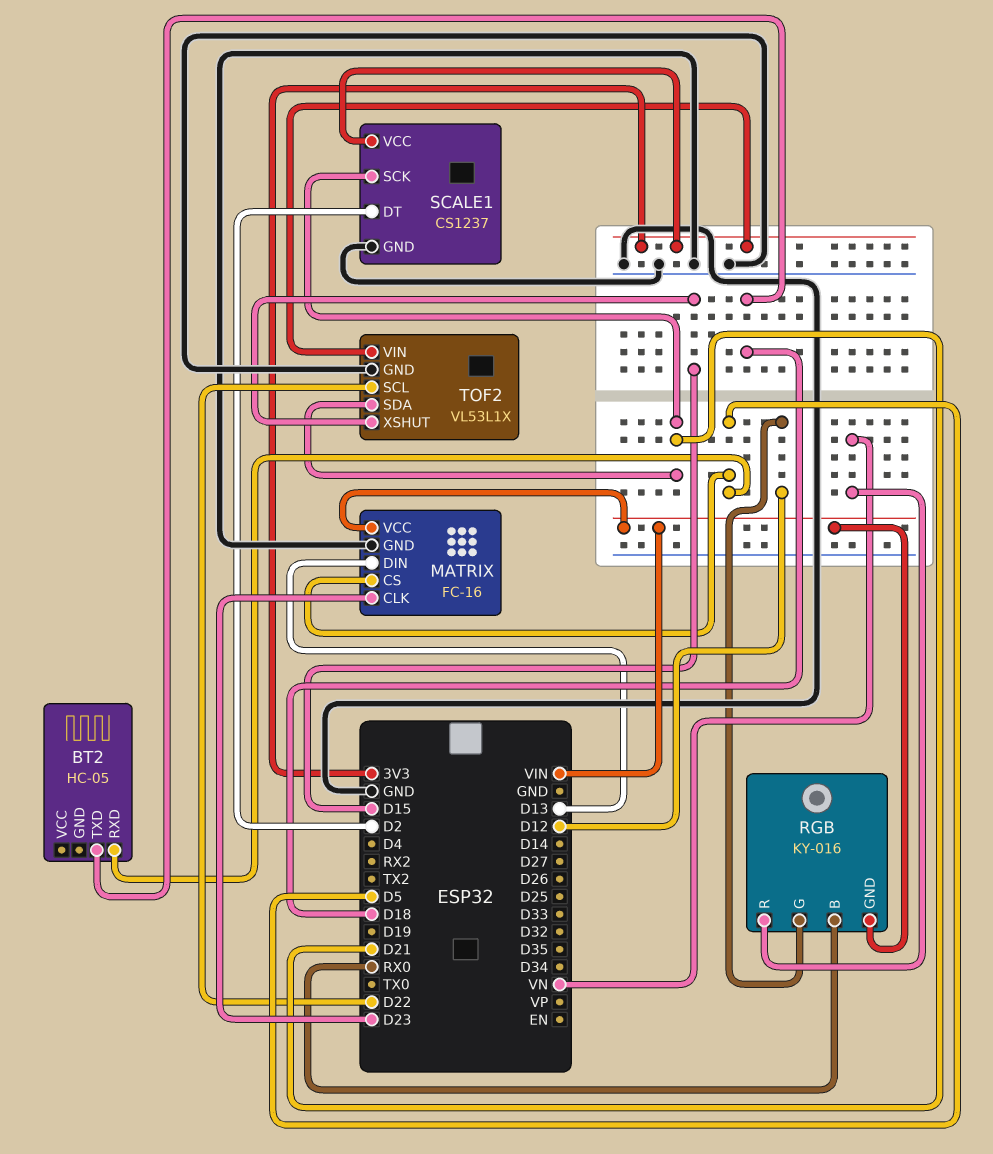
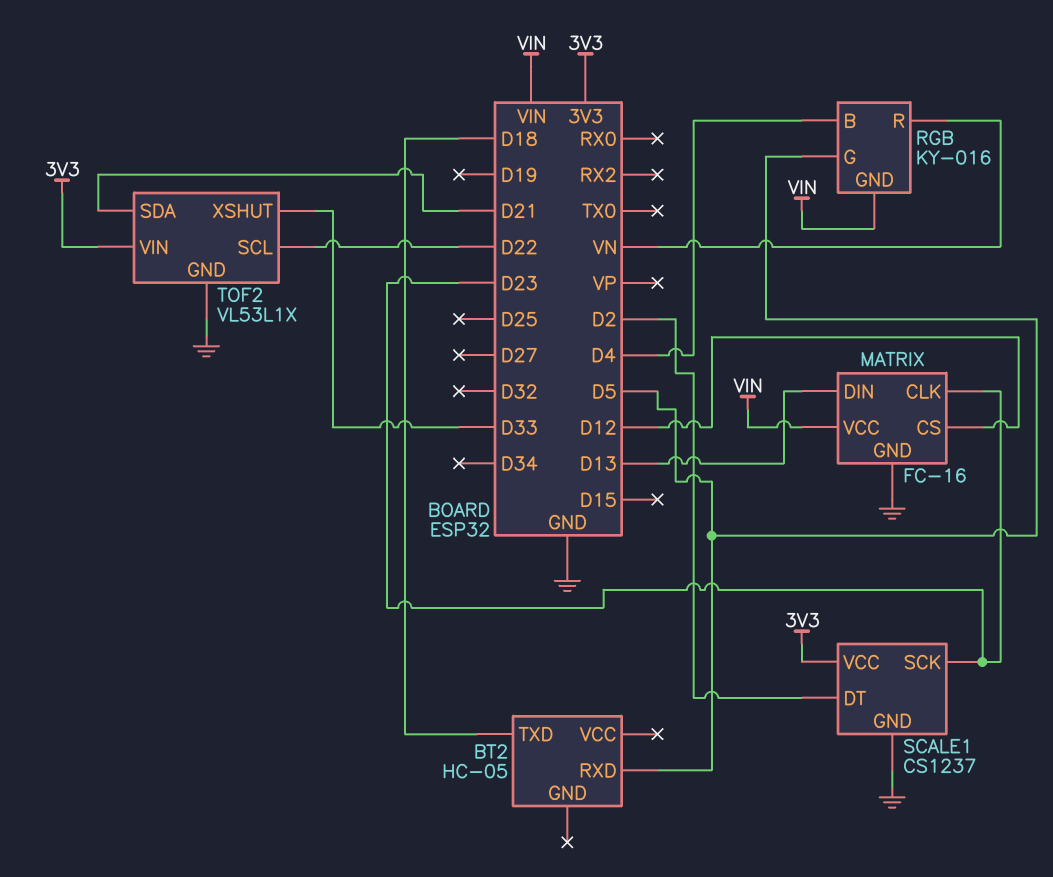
MATRIX pin CS: D5 -> D12
RGB pin B: RX0 -> D4
RGB pin G: D12 -> D5
SCALE1 pin SCK: D21 -> D23
TOF2 pin XSHUT: D15 -> D33

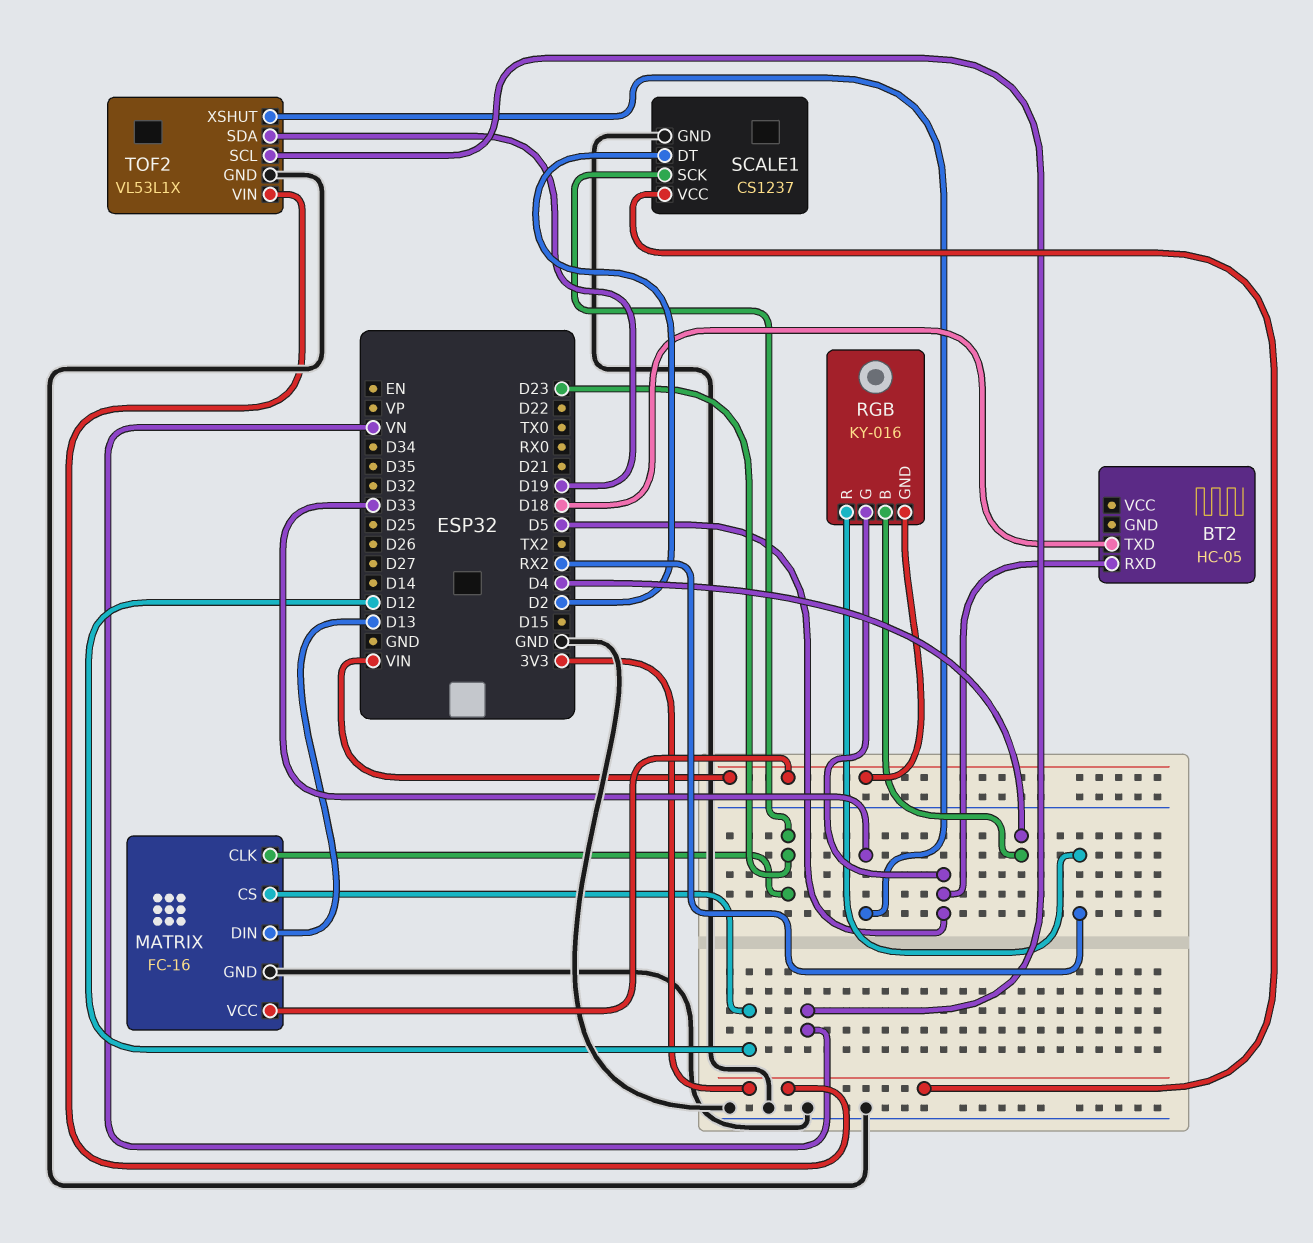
RGB pin R: VN -> RX2
TOF2 pin SCL: D22 -> VN
TOF2 pin SDA: D21 -> D19

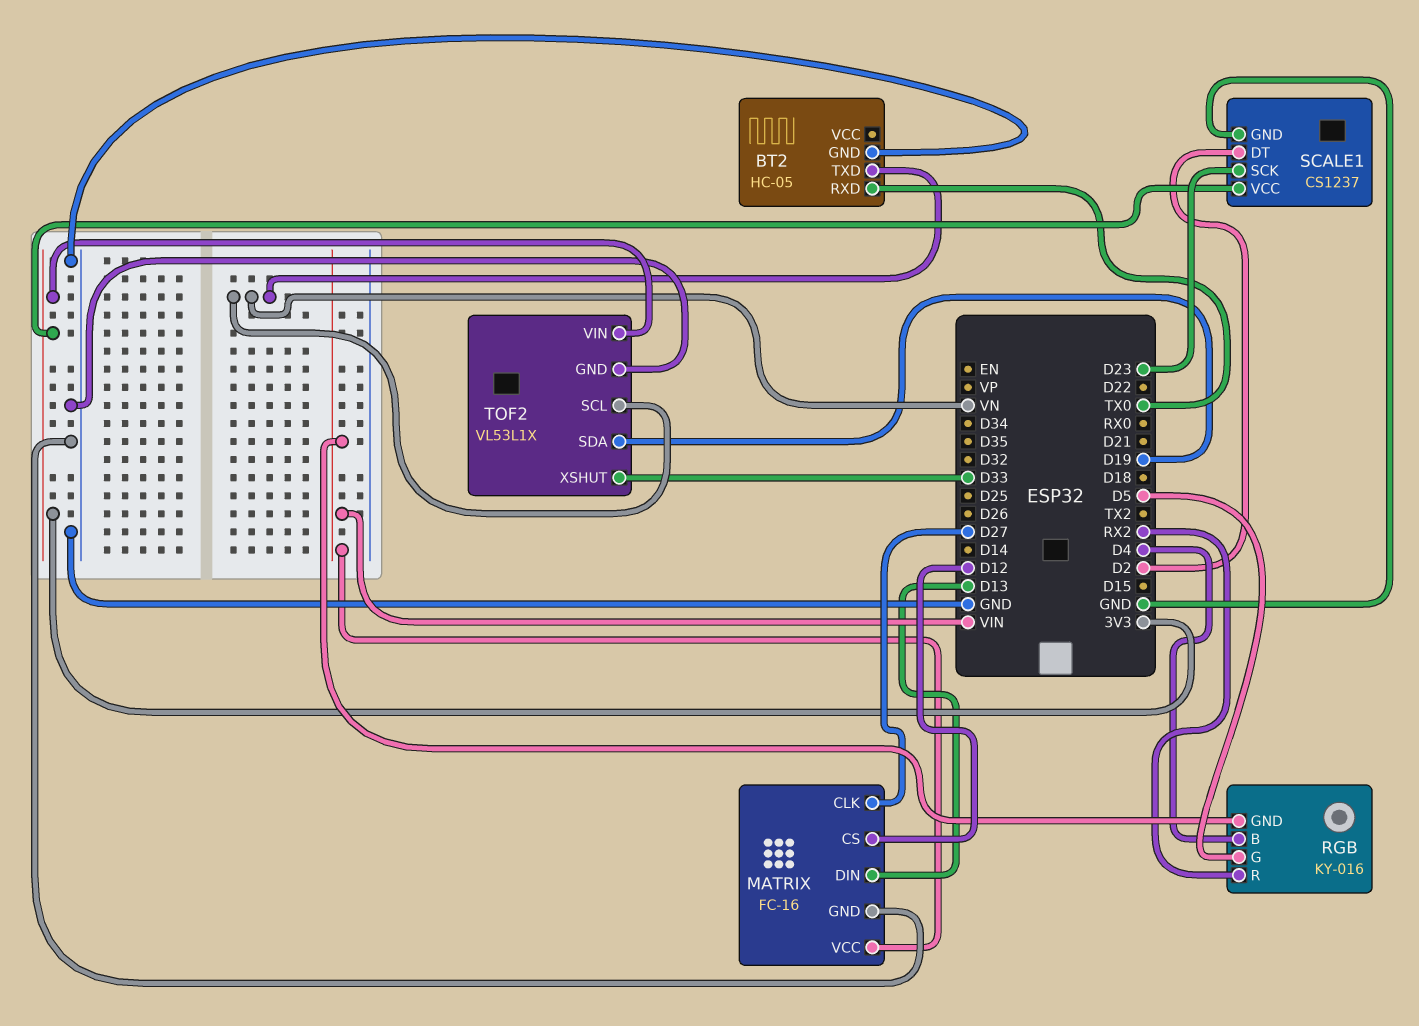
BT2 pin GND: none -> GND
BT2 pin RXD: D5 -> TX0
BT2 pin TXD: D18 -> VN
MATRIX pin CLK: D23 -> D27

